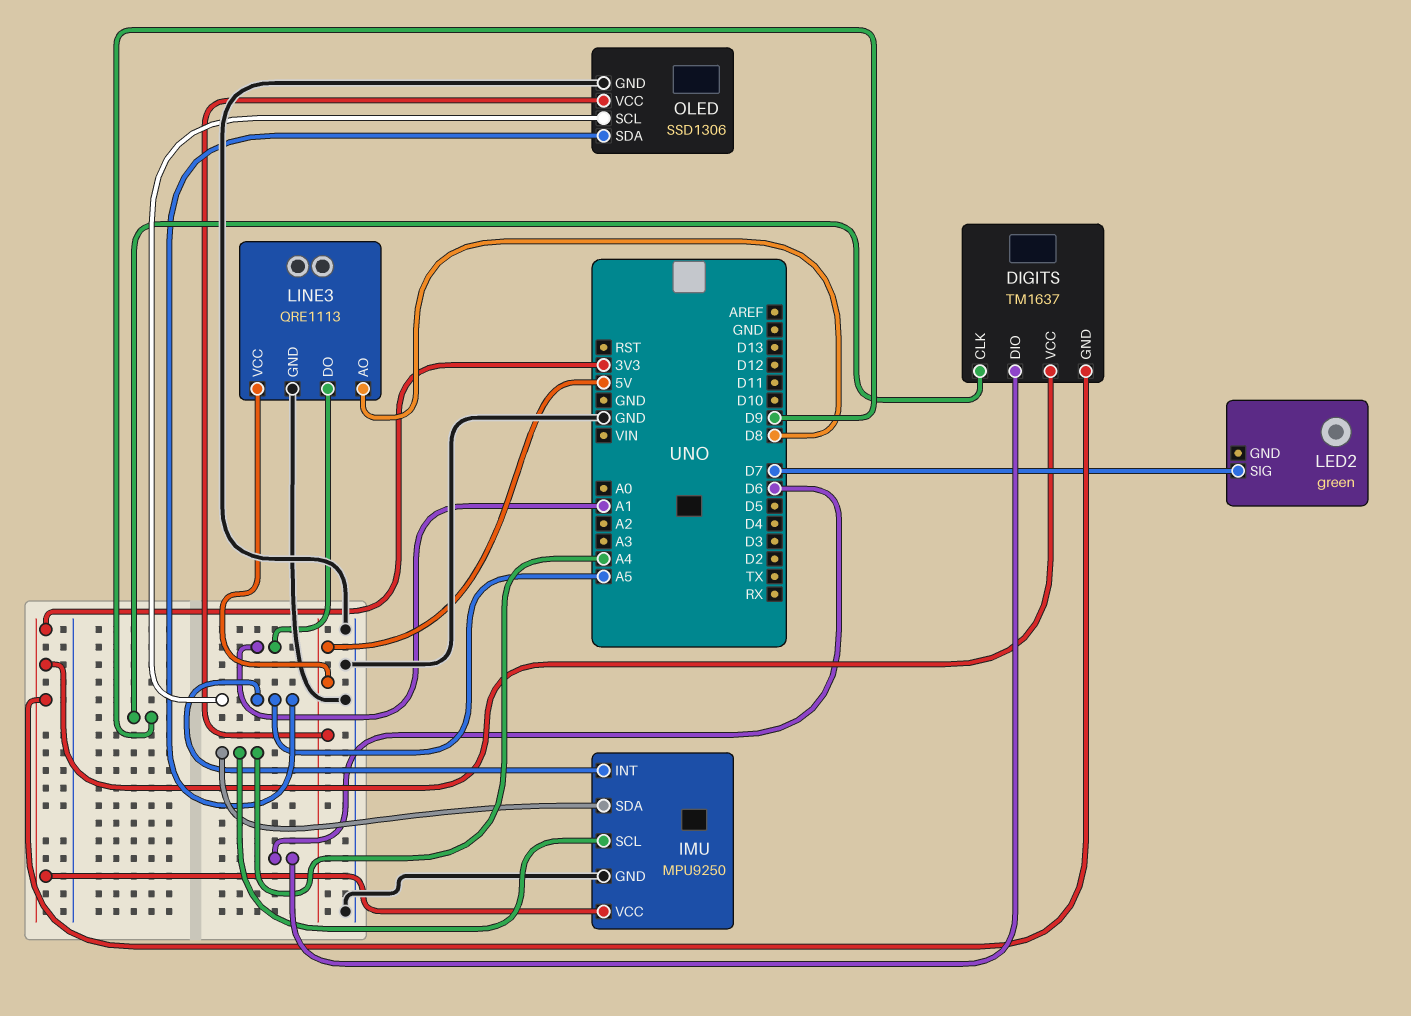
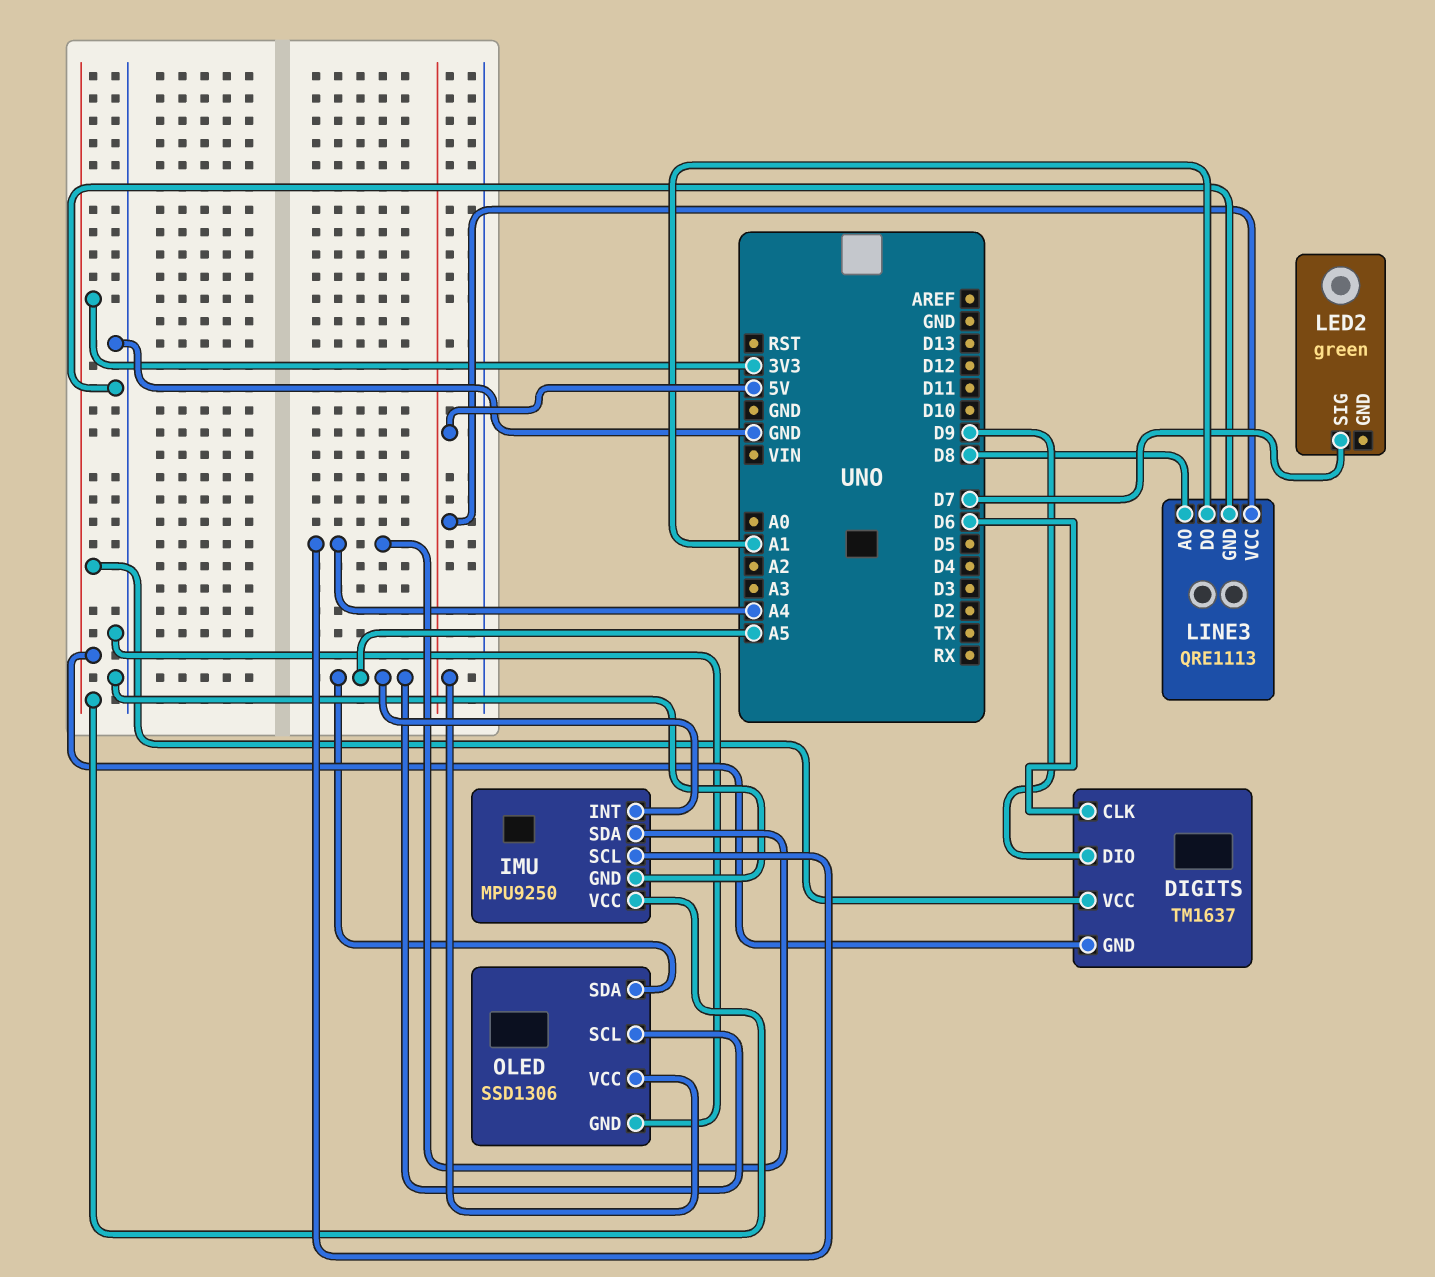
DIGITS pin CLK: D9 -> D6
DIGITS pin DIO: D6 -> D9

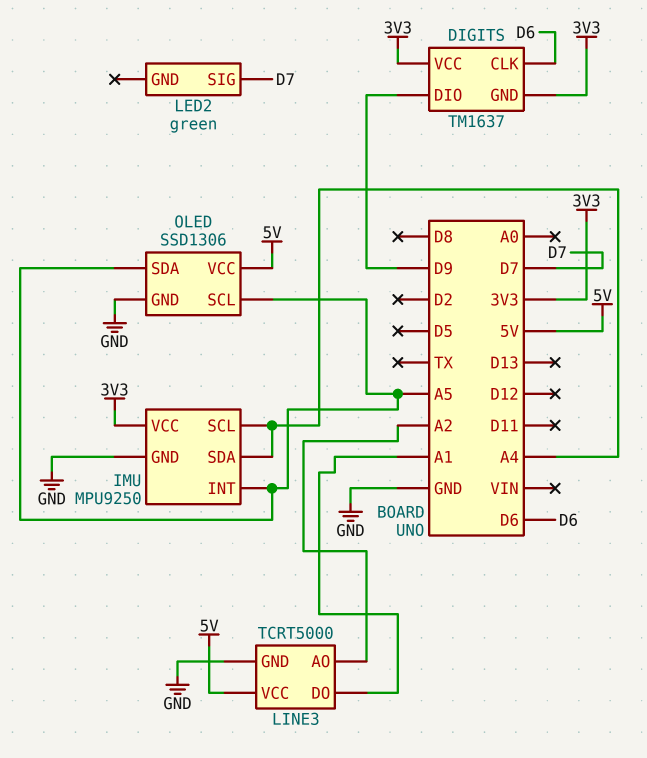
LINE3: QRE1113 -> TCRT5000
LINE3 pin AO: D8 -> A2

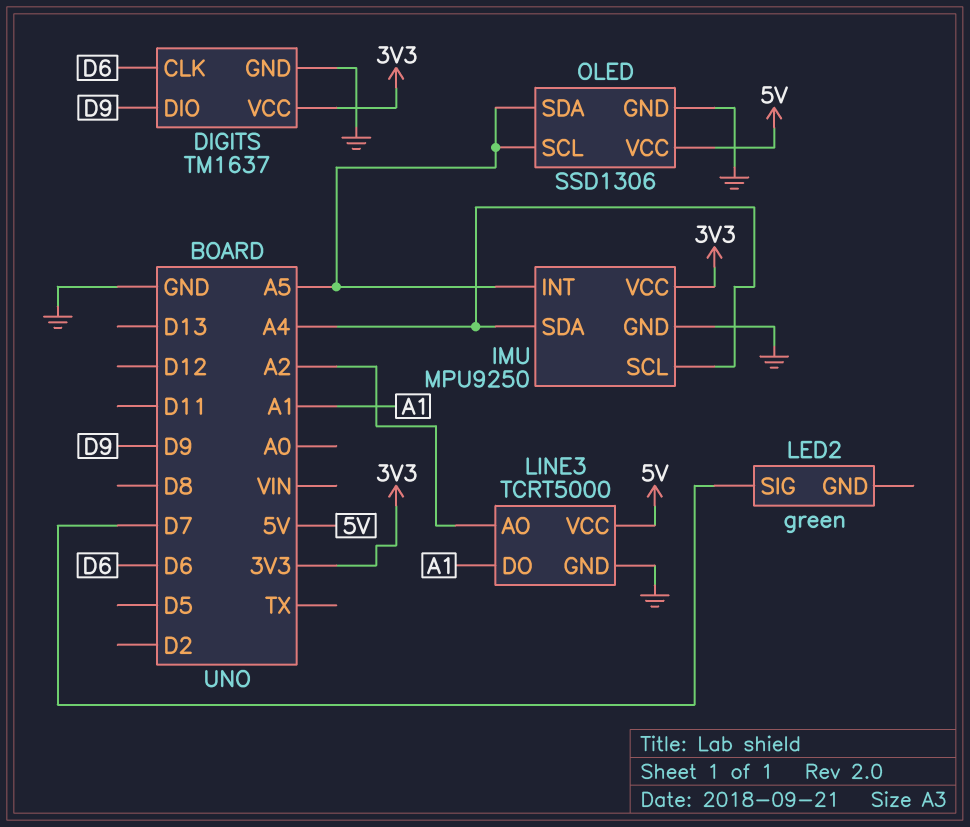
DIGITS pin GND: 3V3 -> GND

